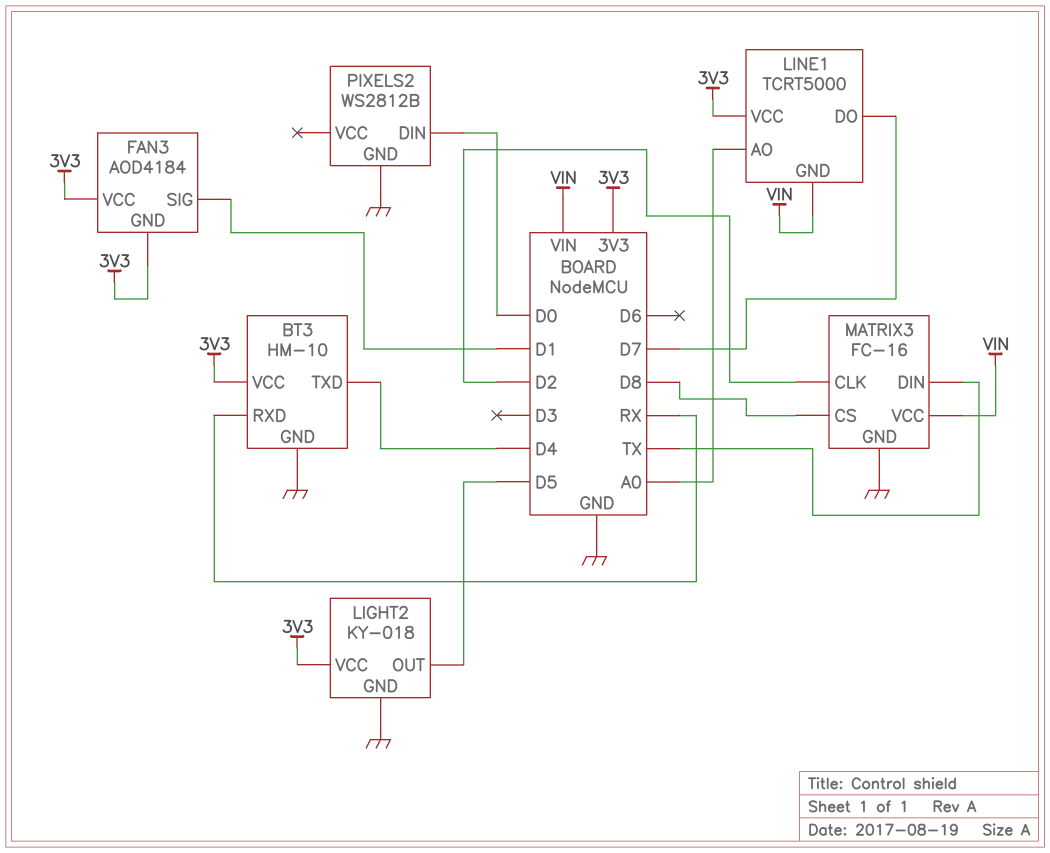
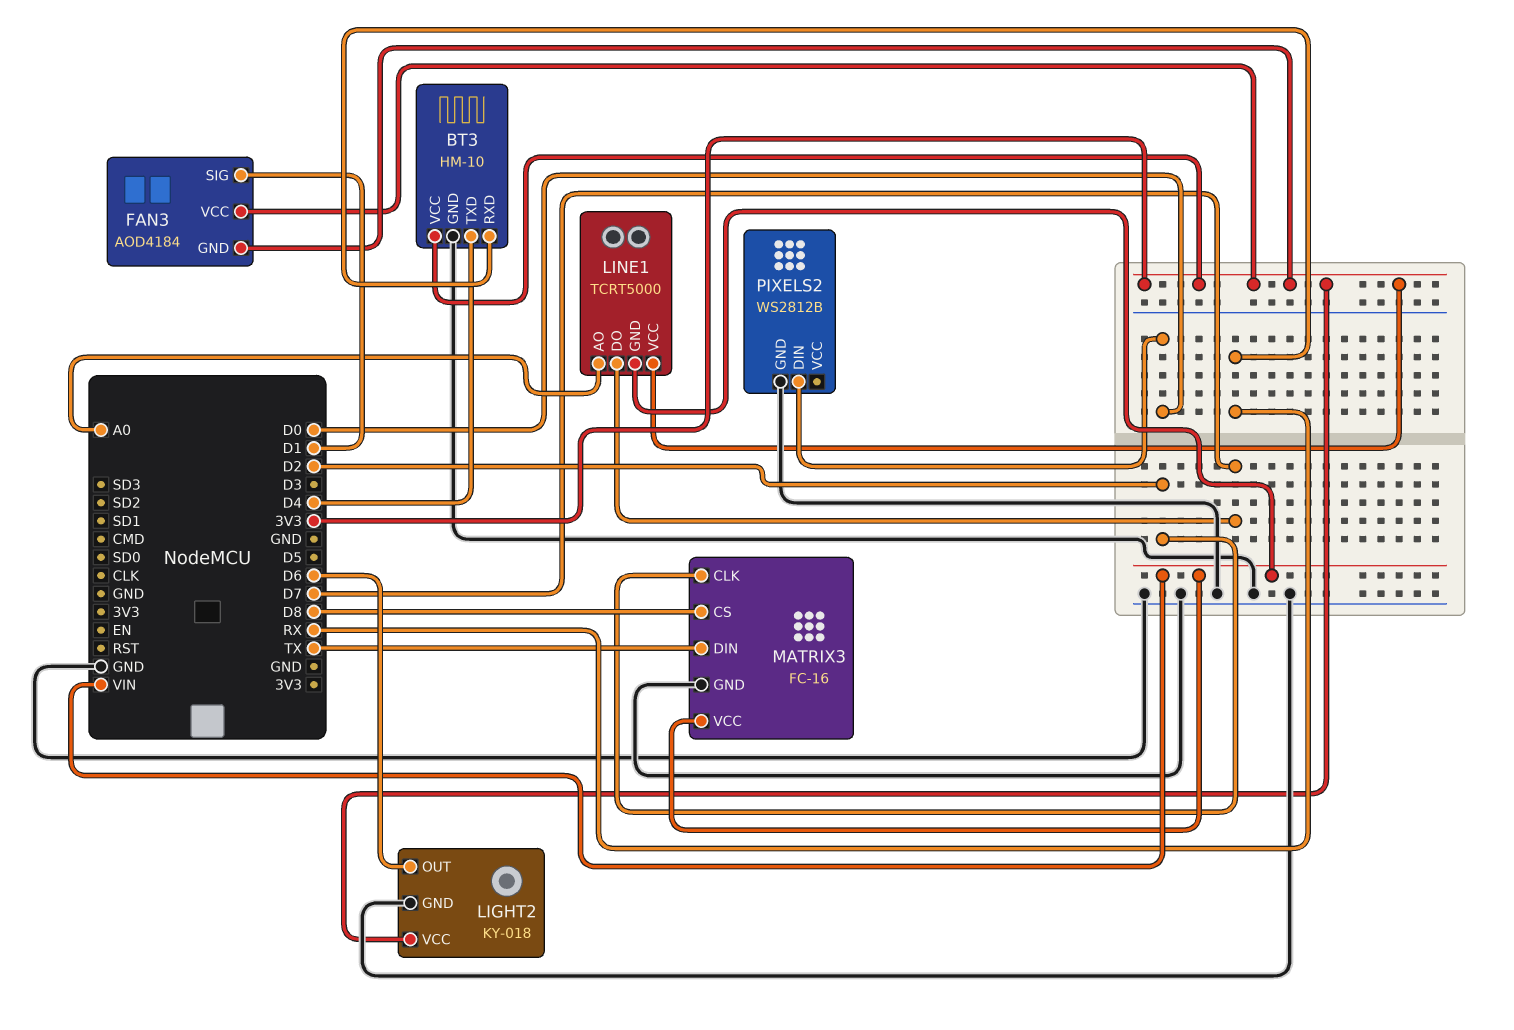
LIGHT2 pin OUT: D5 -> D6

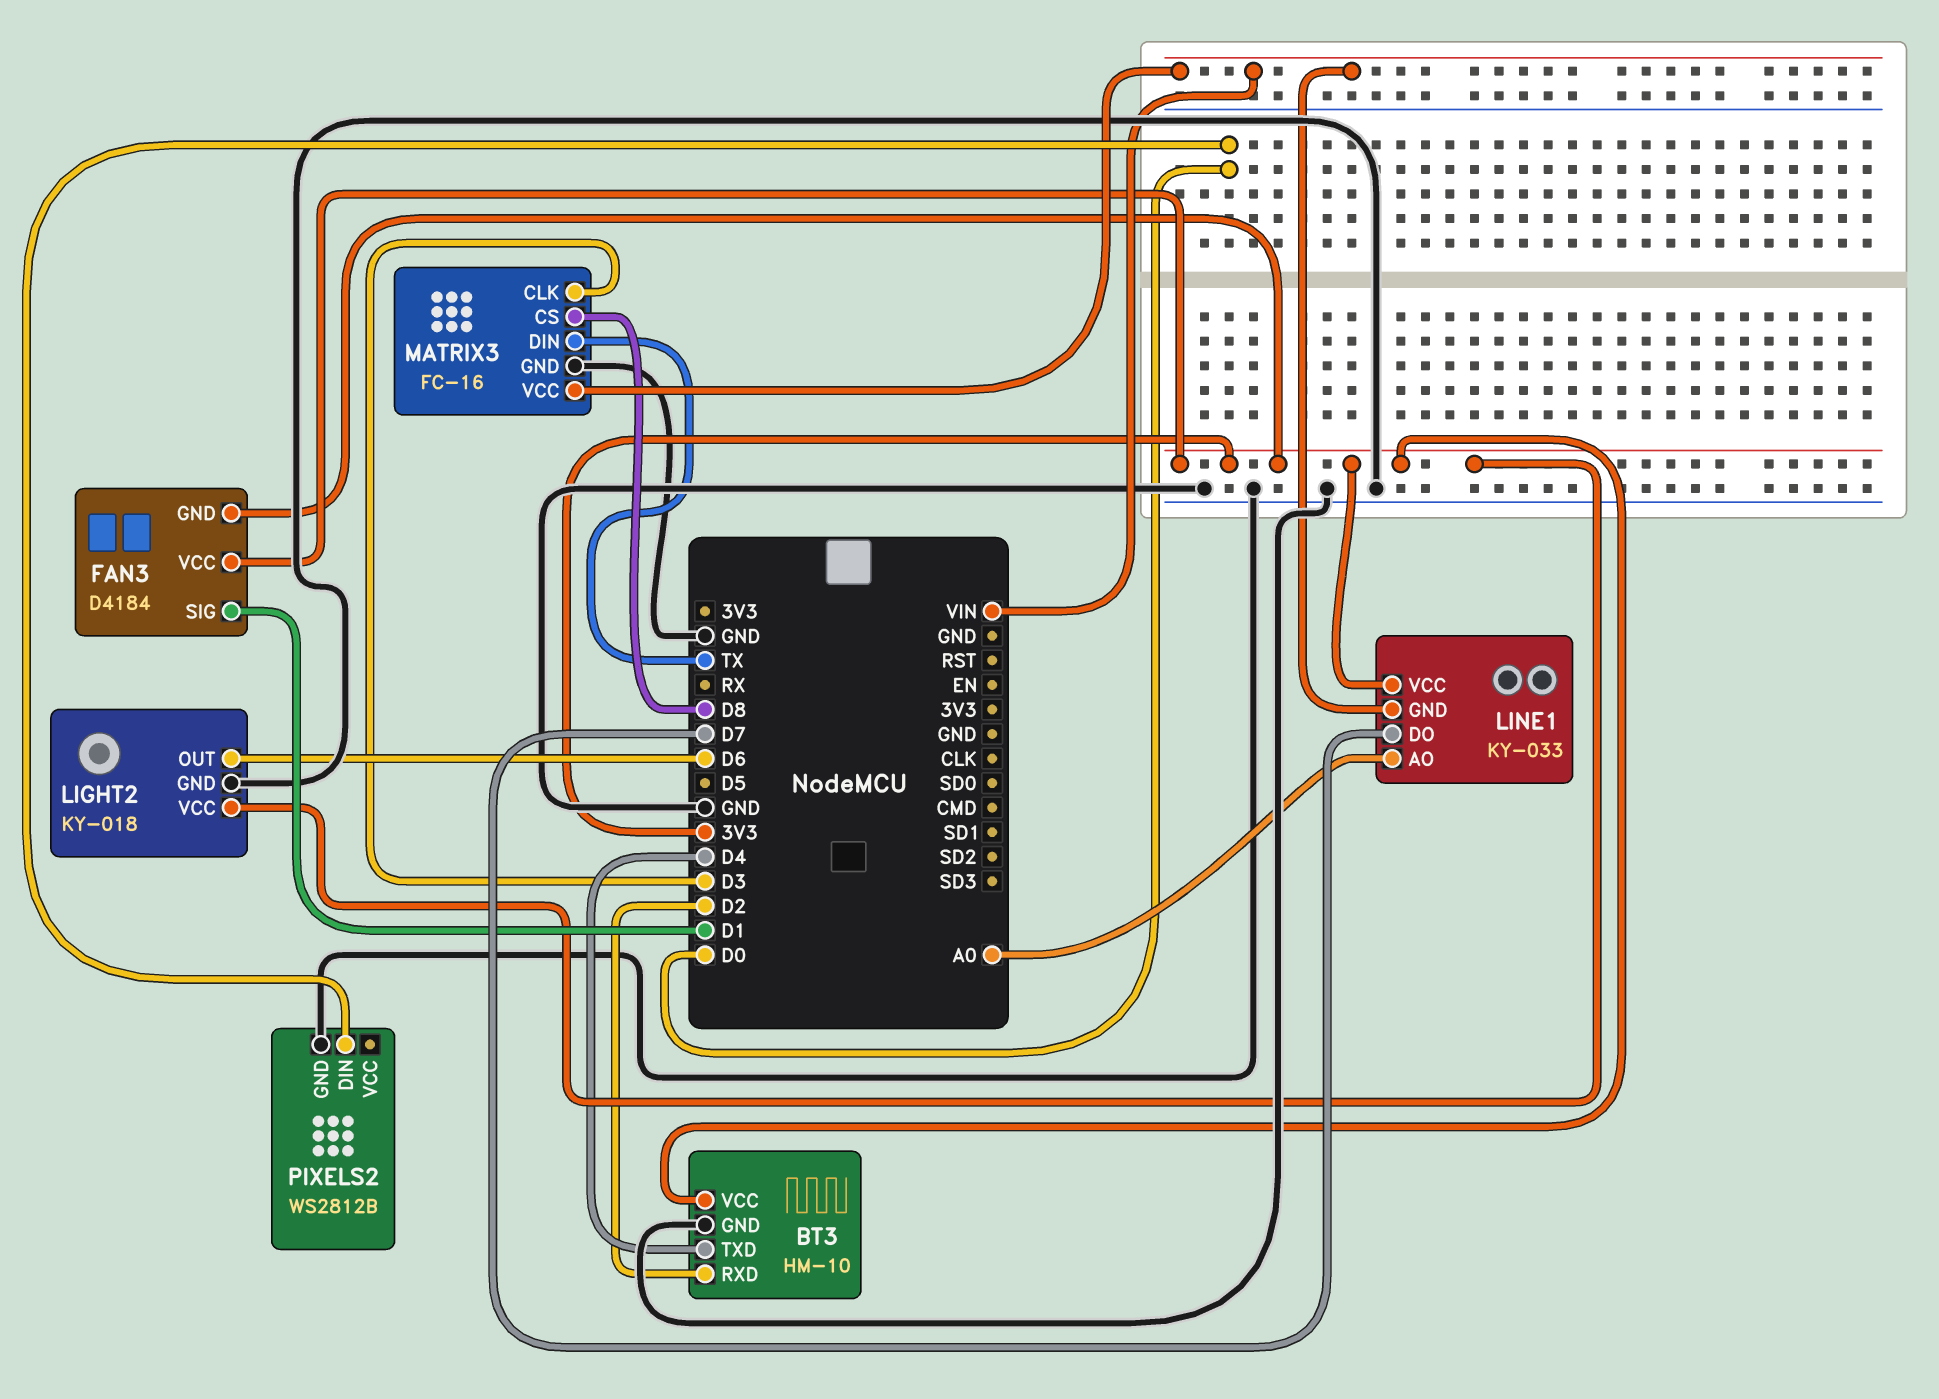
BT3 pin RXD: RX -> D2
FAN3: AOD4184 -> D4184
LINE1: TCRT5000 -> KY-033
MATRIX3 pin CLK: D2 -> D3

